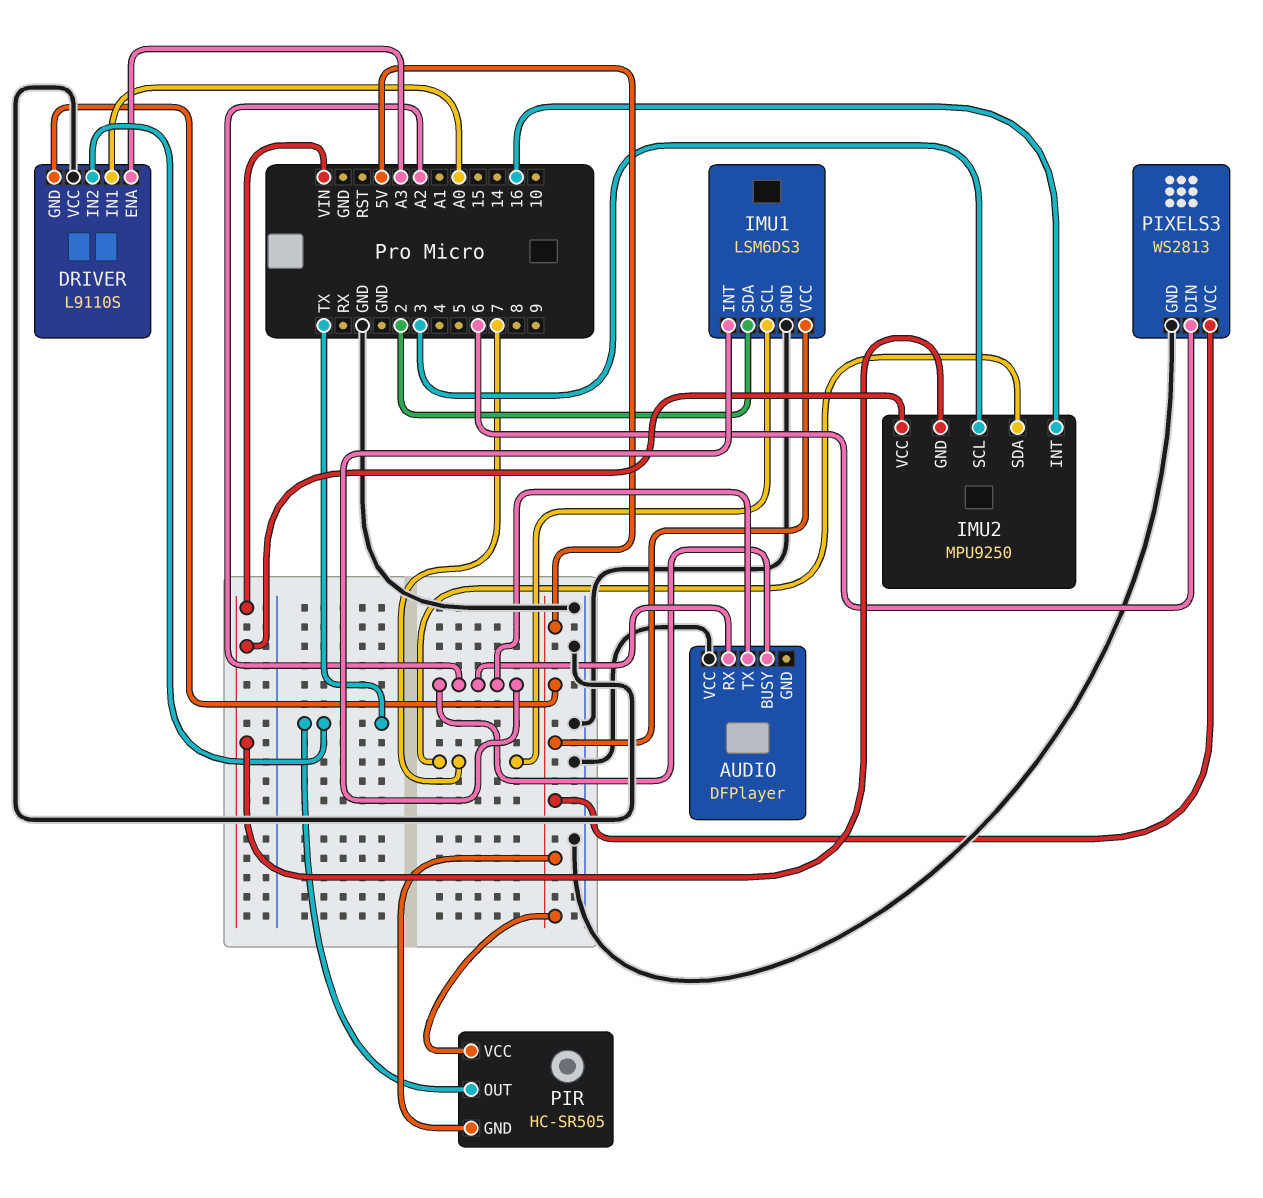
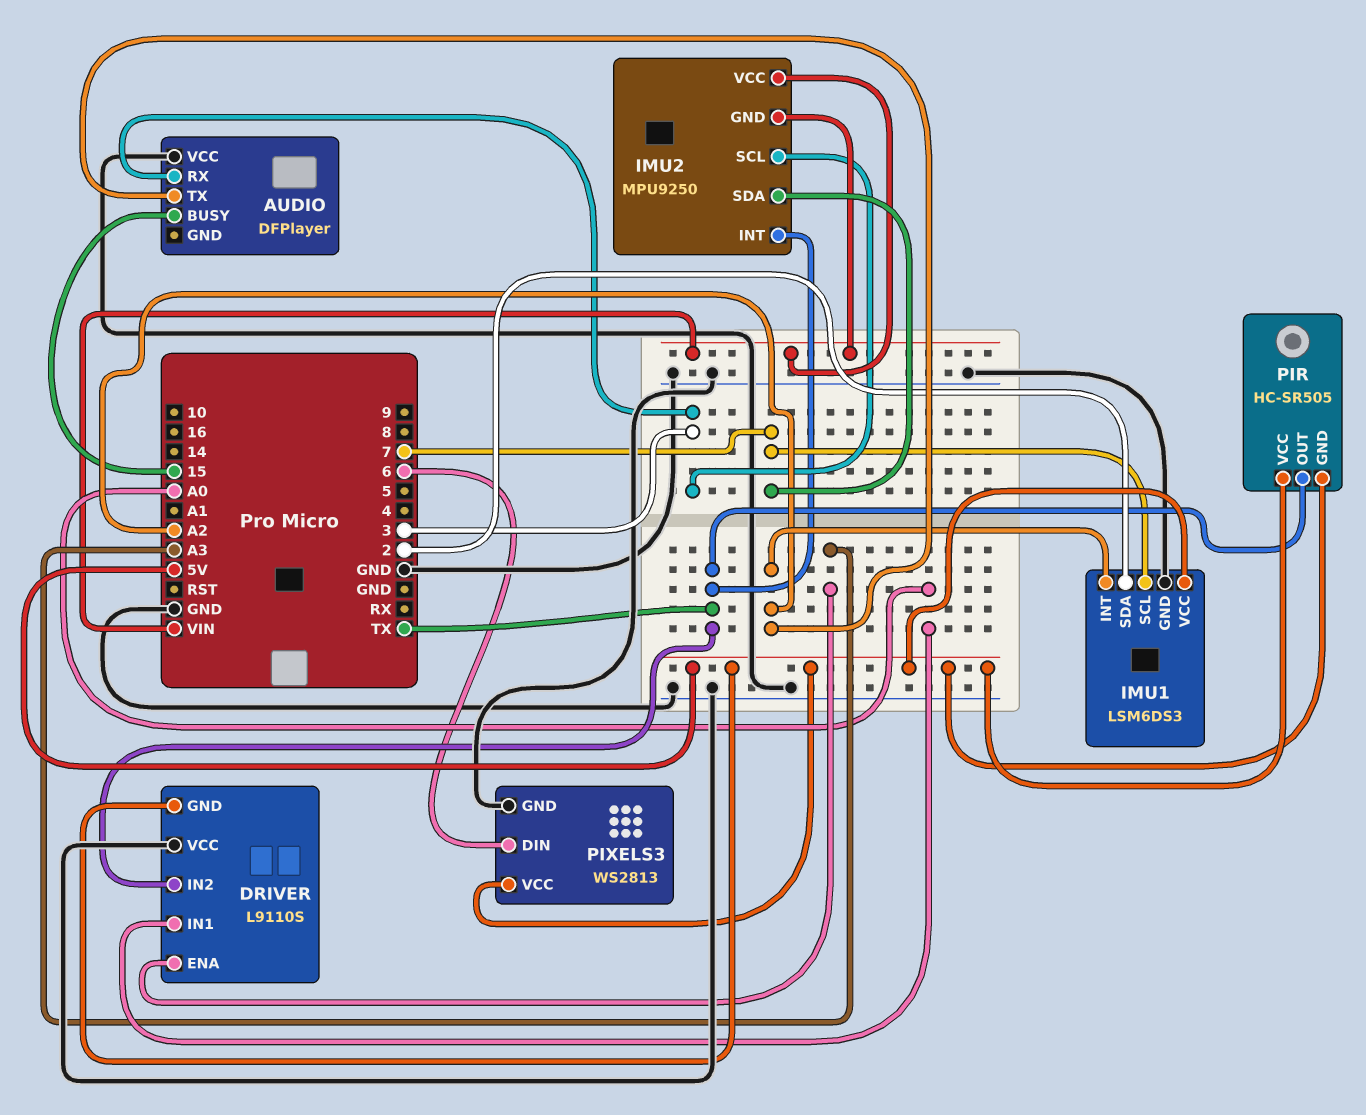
AUDIO pin BUSY: A2 -> 15
AUDIO pin RX: A2 -> 3
IMU2 pin INT: 16 -> TX

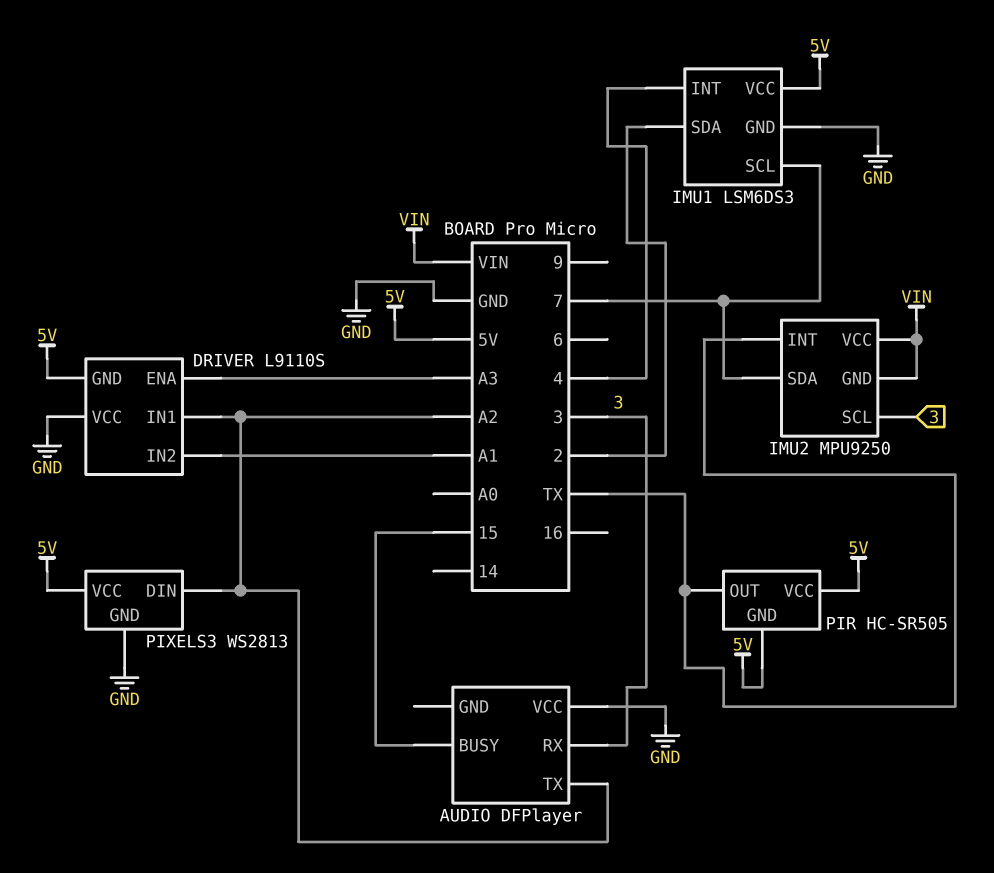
DRIVER pin IN1: A0 -> A2
DRIVER pin IN2: TX -> A1
IMU1 pin INT: A2 -> 4
PIXELS3 pin DIN: 6 -> A2

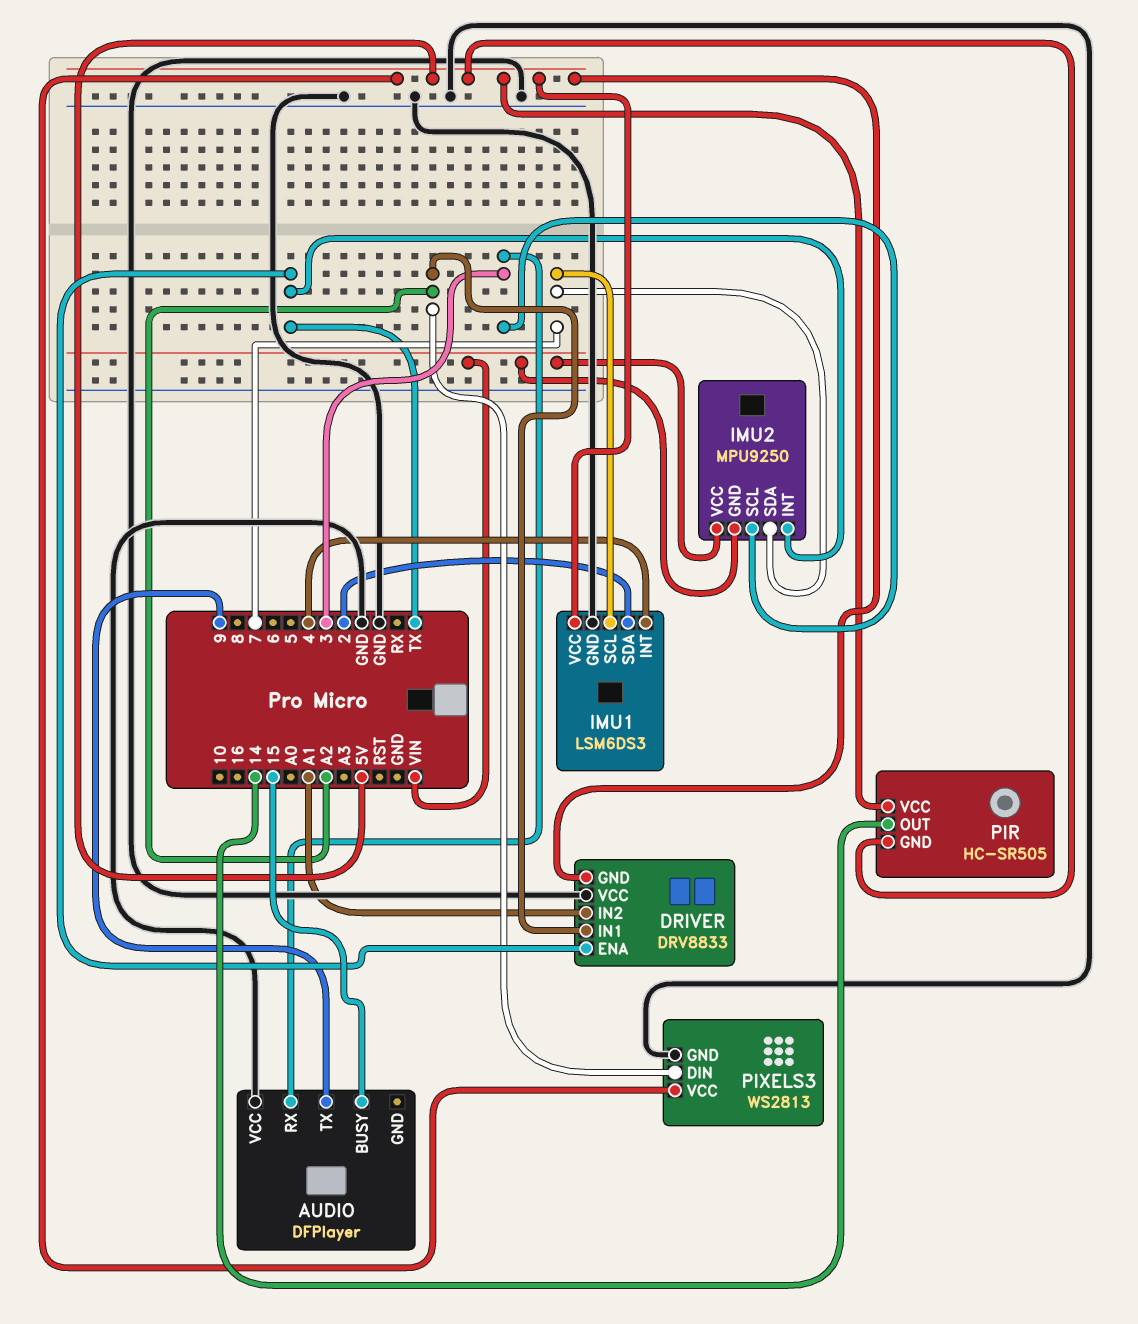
AUDIO pin TX: A2 -> 9
DRIVER: L9110S -> DRV8833
DRIVER pin ENA: A3 -> TX
PIR pin OUT: TX -> 14

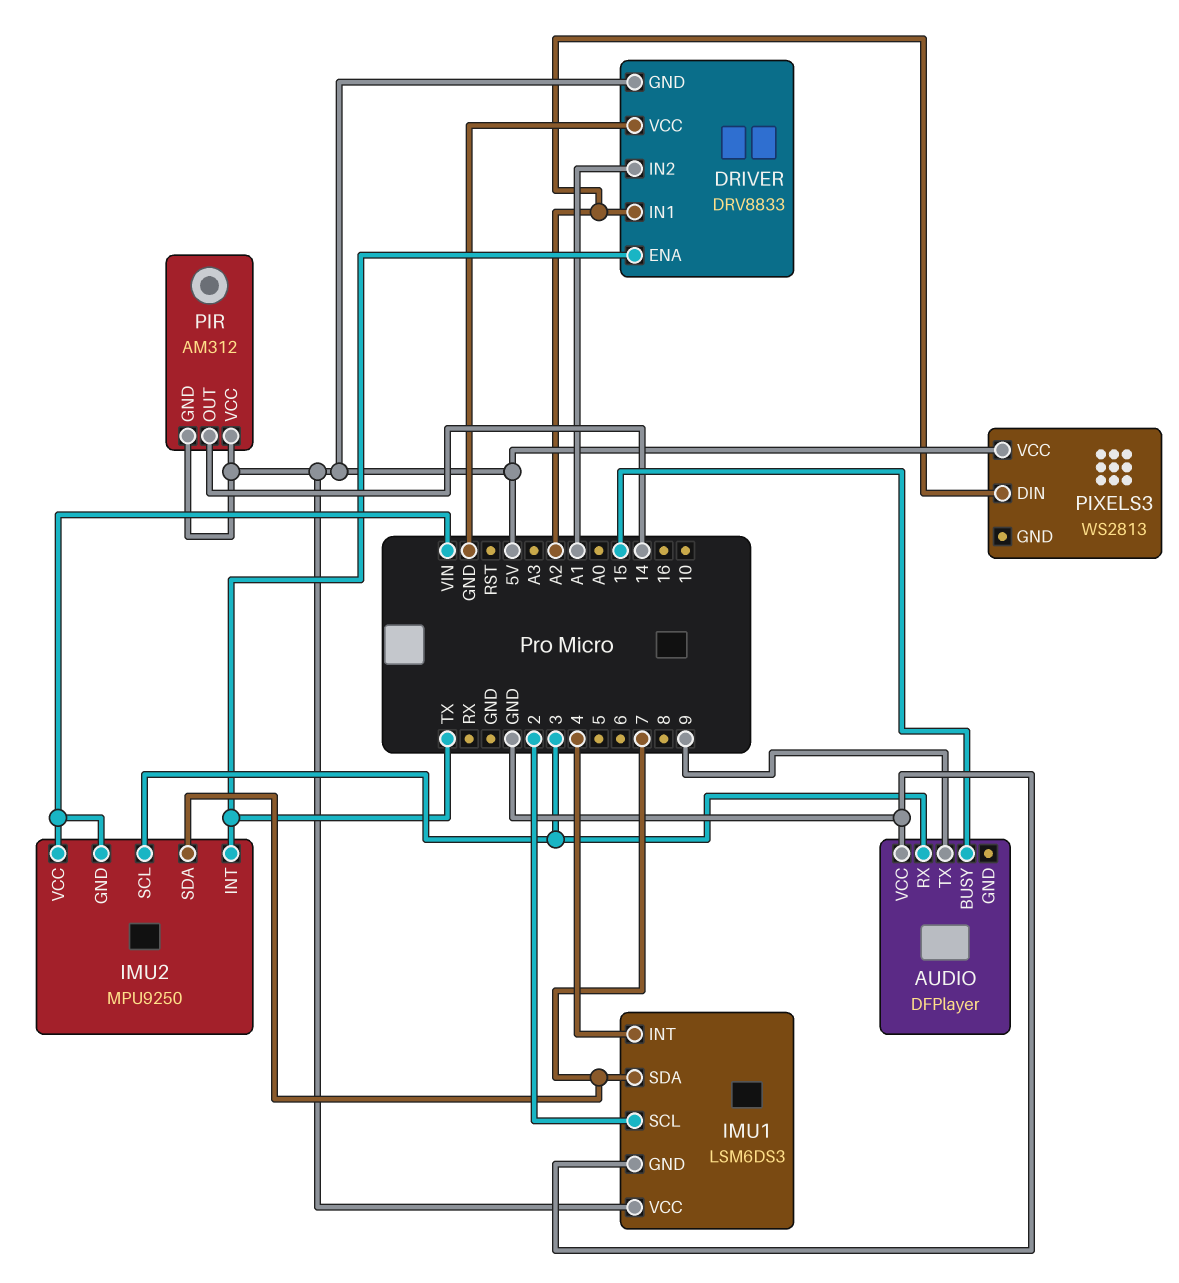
IMU1 pin SCL: 7 -> 2
IMU1 pin SDA: 2 -> 7
PIR: HC-SR505 -> AM312
PIXELS3 pin GND: GND -> none

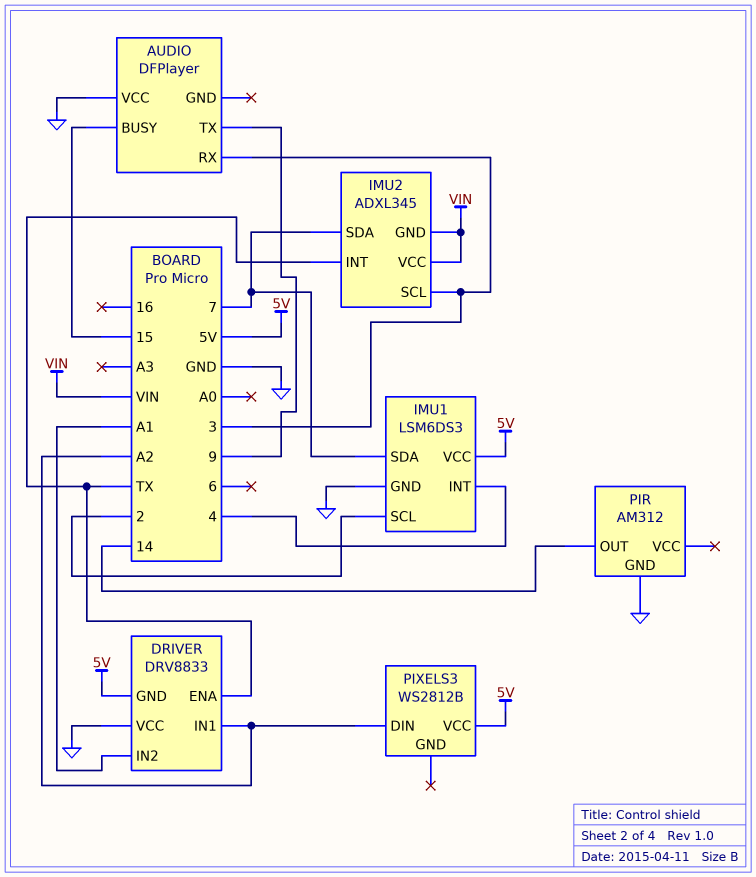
IMU2: MPU9250 -> ADXL345
PIR pin GND: 5V -> GND
PIR pin VCC: 5V -> none
PIXELS3: WS2813 -> WS2812B

